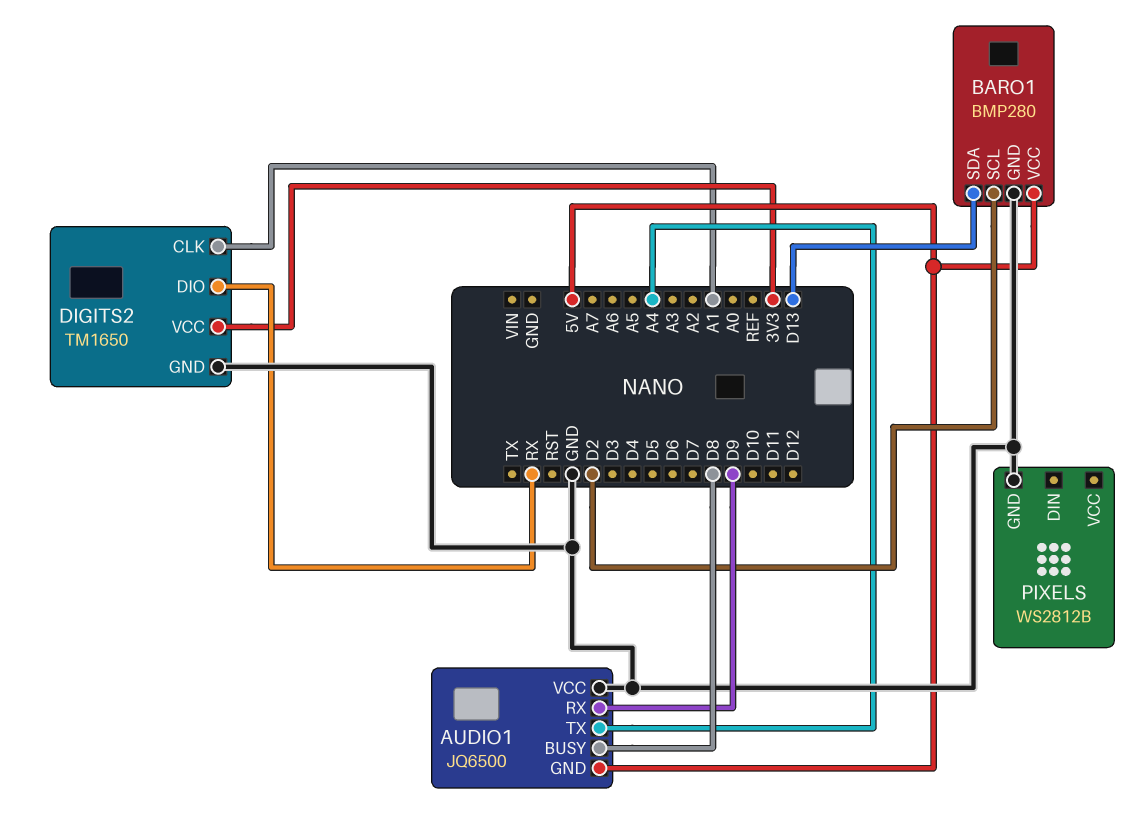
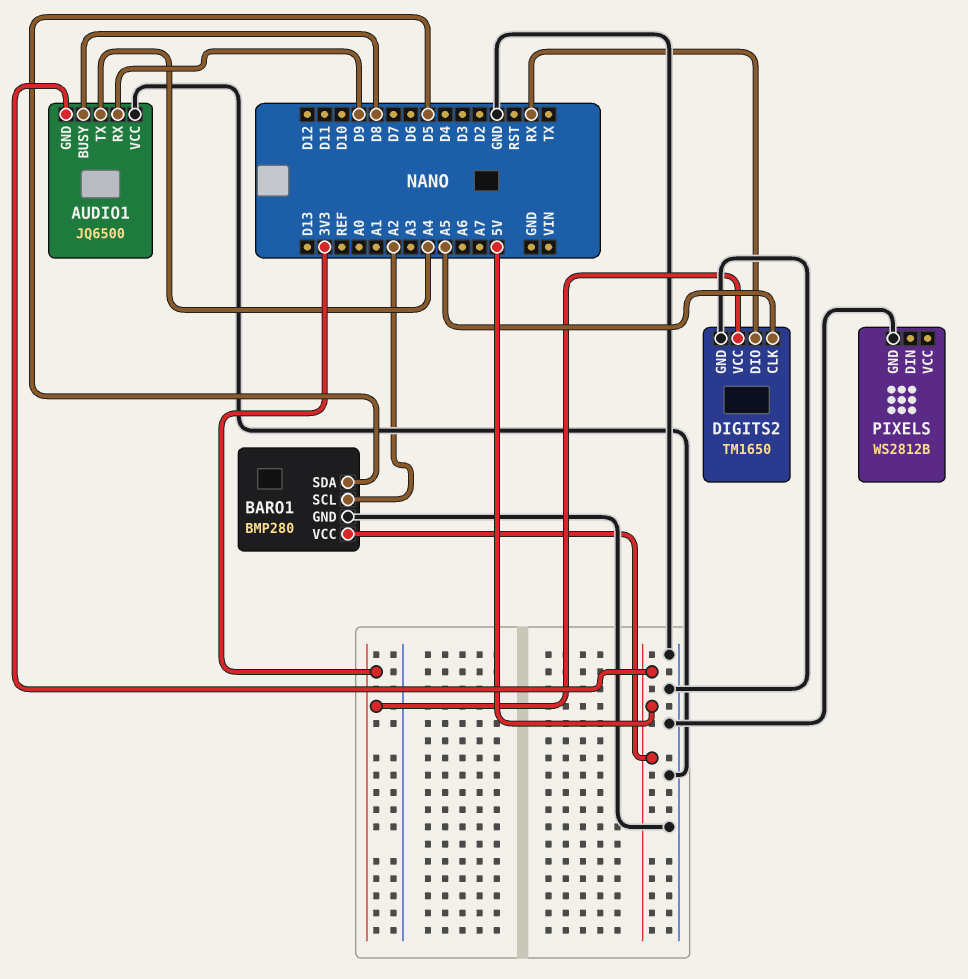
BARO1 pin SCL: D2 -> A2
BARO1 pin SDA: D13 -> D5
DIGITS2 pin CLK: A1 -> A5

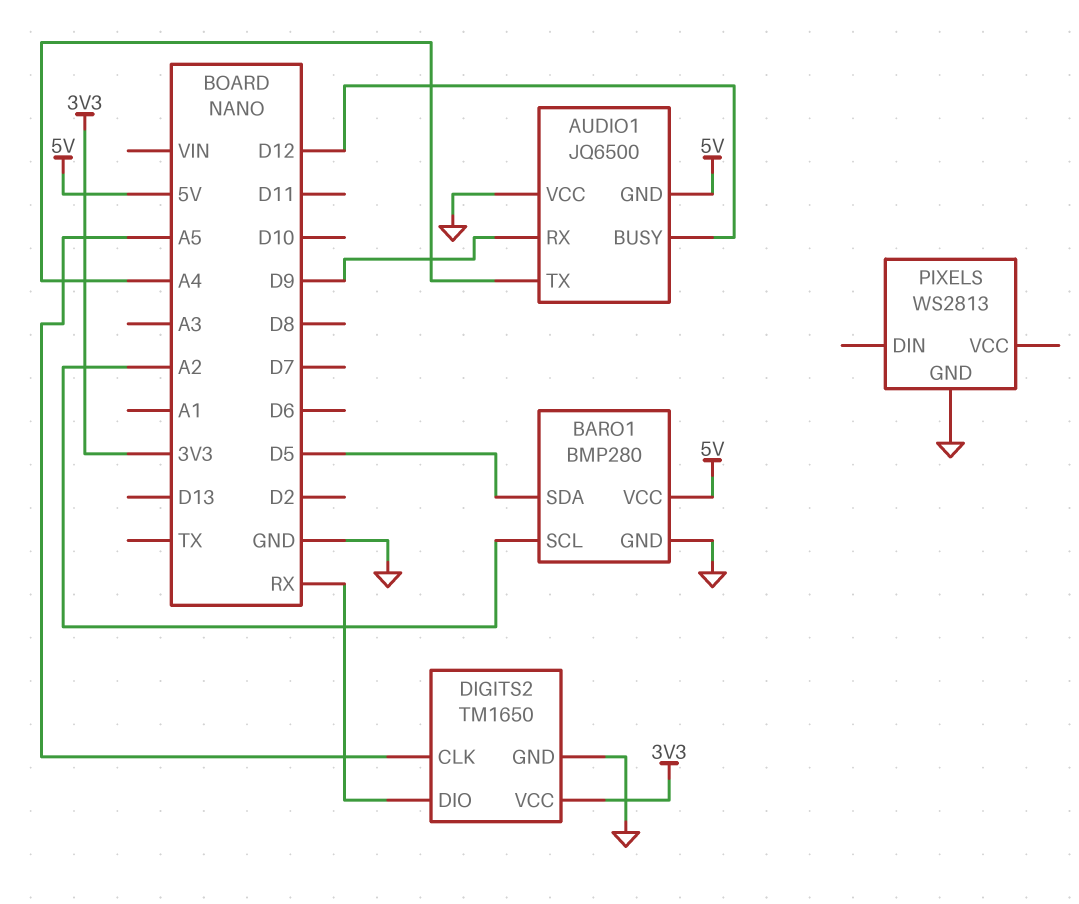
AUDIO1 pin BUSY: D8 -> D12
PIXELS: WS2812B -> WS2813

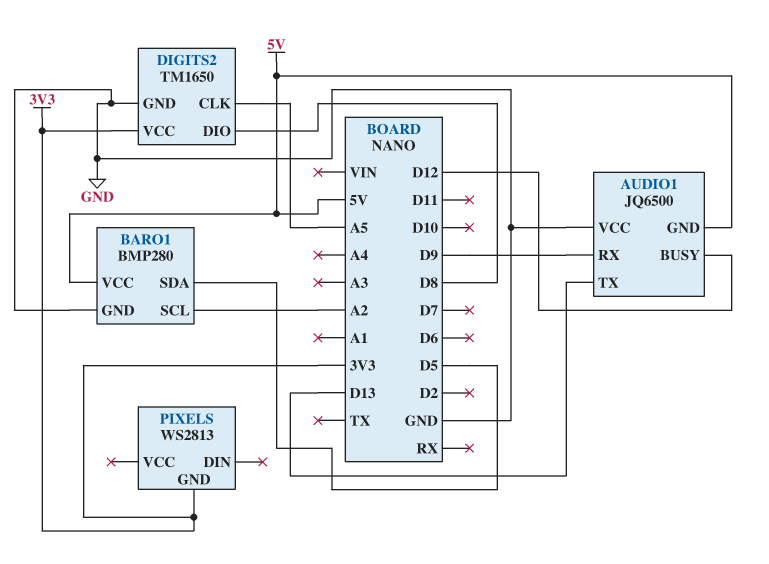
AUDIO1 pin TX: A4 -> D13
DIGITS2 pin DIO: RX -> D8
PIXELS pin GND: GND -> 3V3

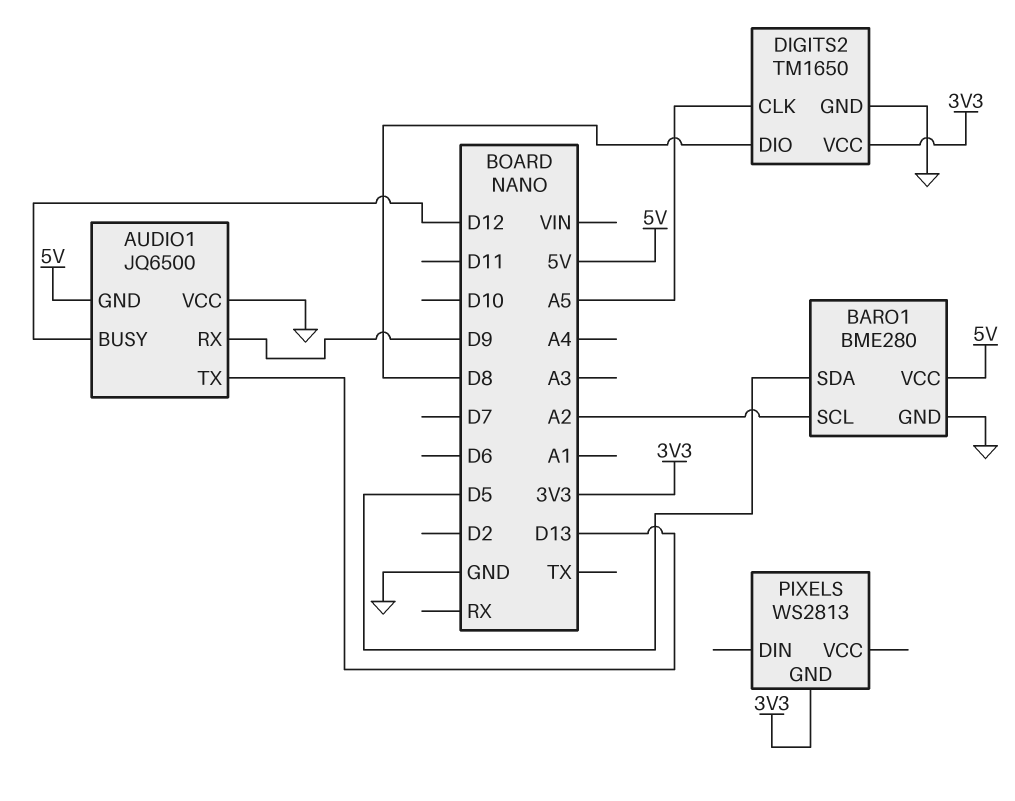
BARO1: BMP280 -> BME280

